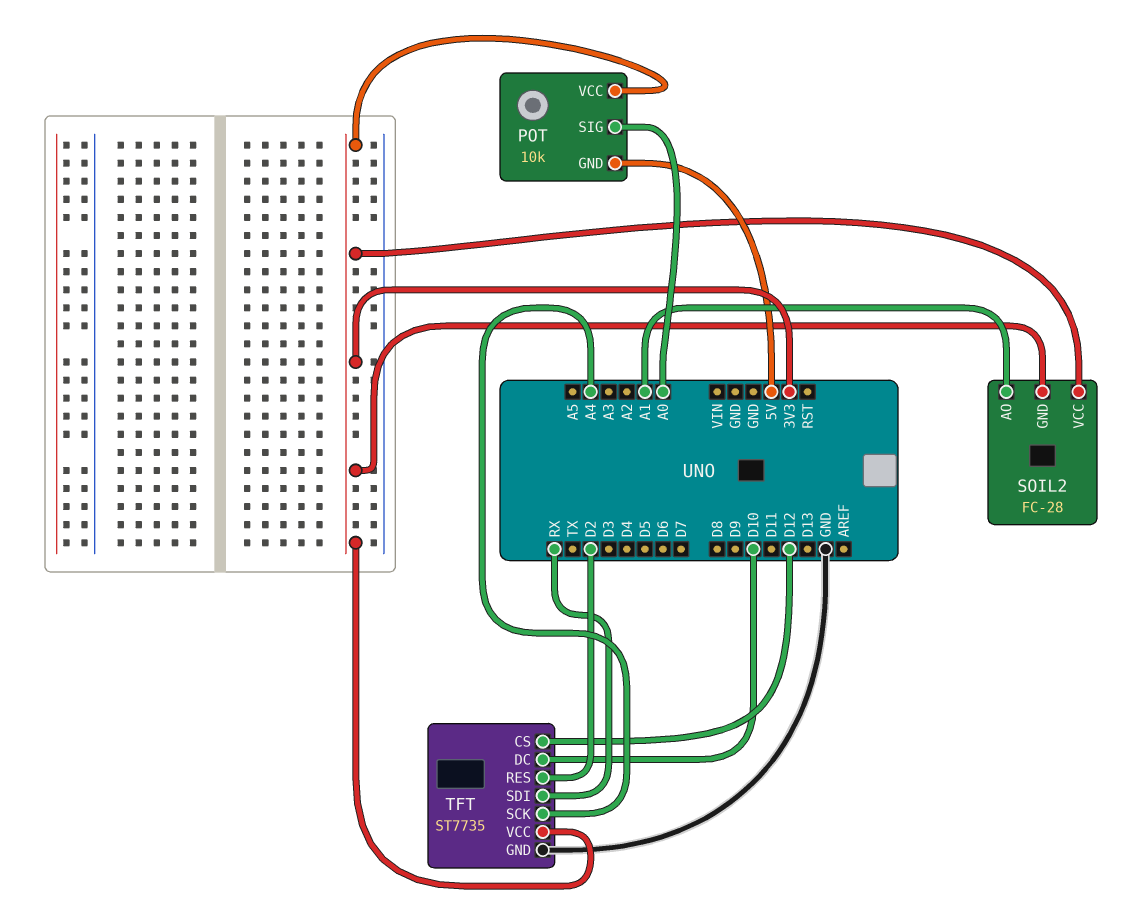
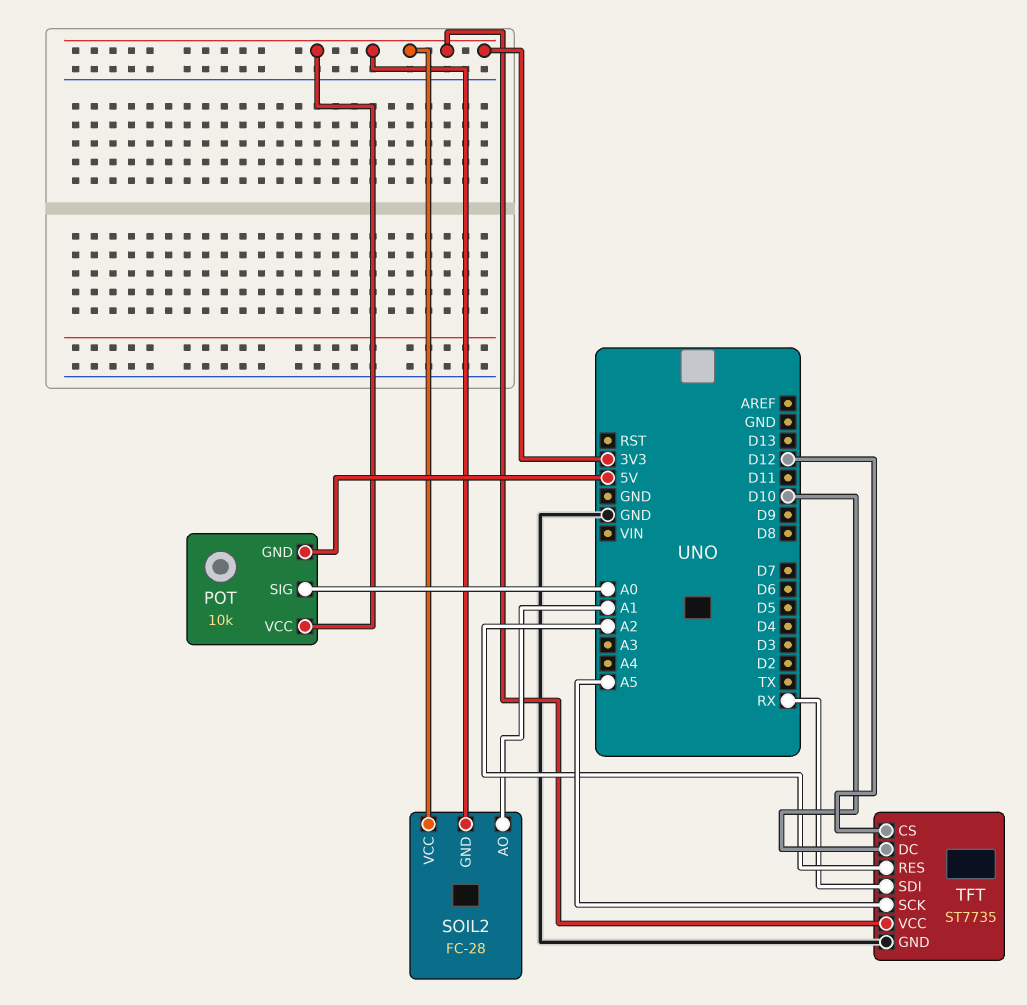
TFT pin RES: D2 -> A2
TFT pin SCK: A4 -> A5

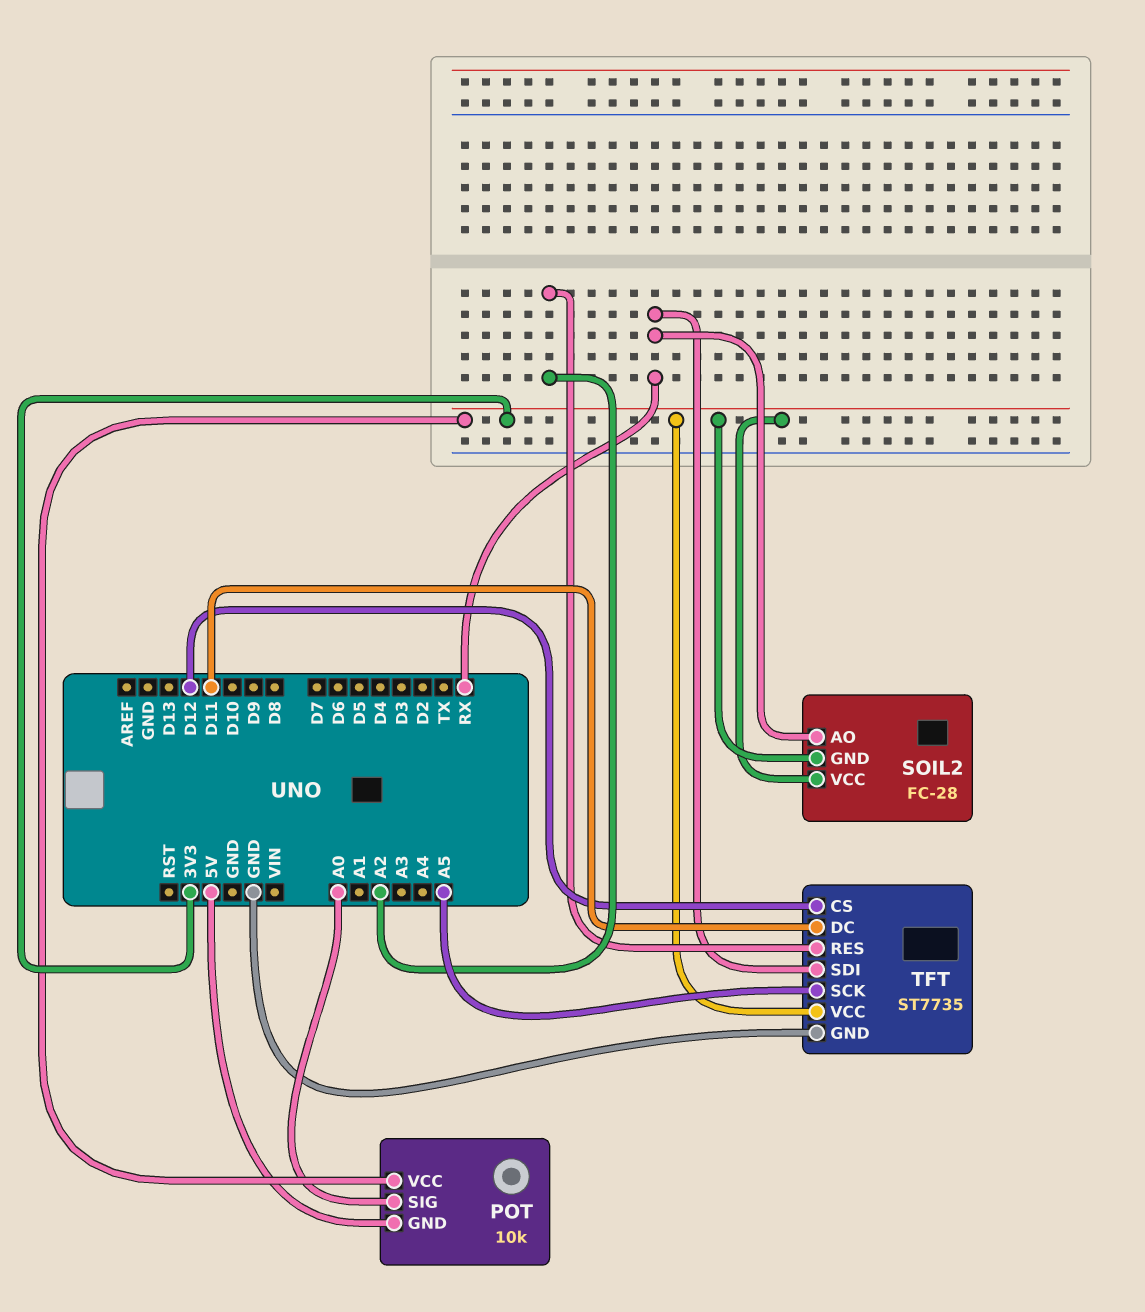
SOIL2 pin AO: A1 -> RX
TFT pin DC: D10 -> D11

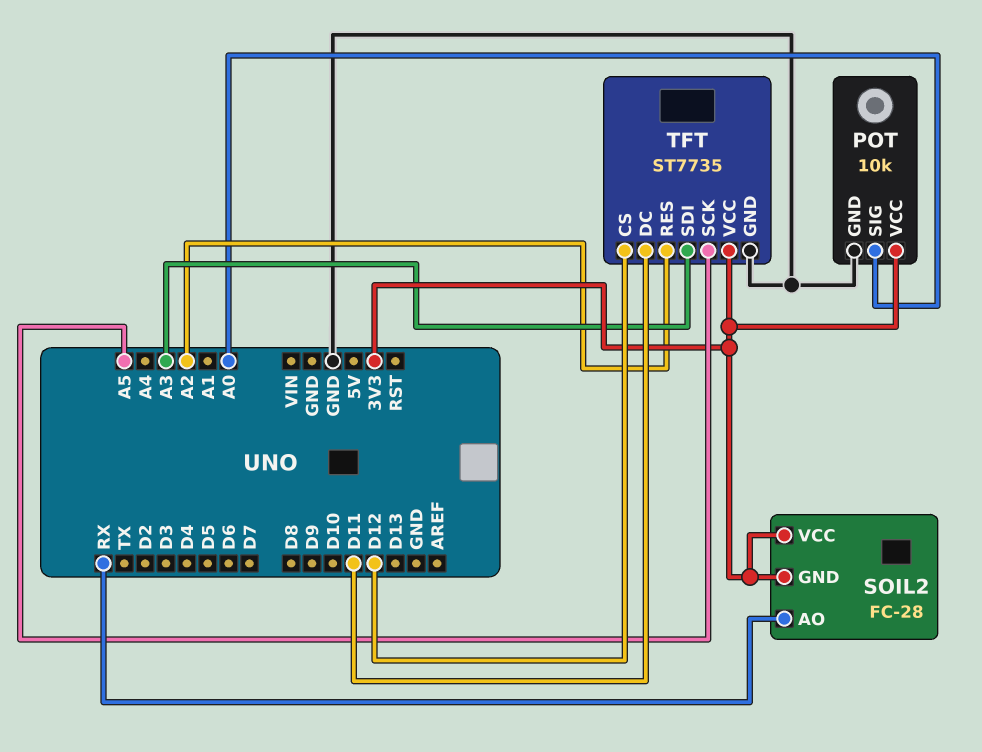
POT pin GND: 5V -> GND
TFT pin SDI: RX -> A3

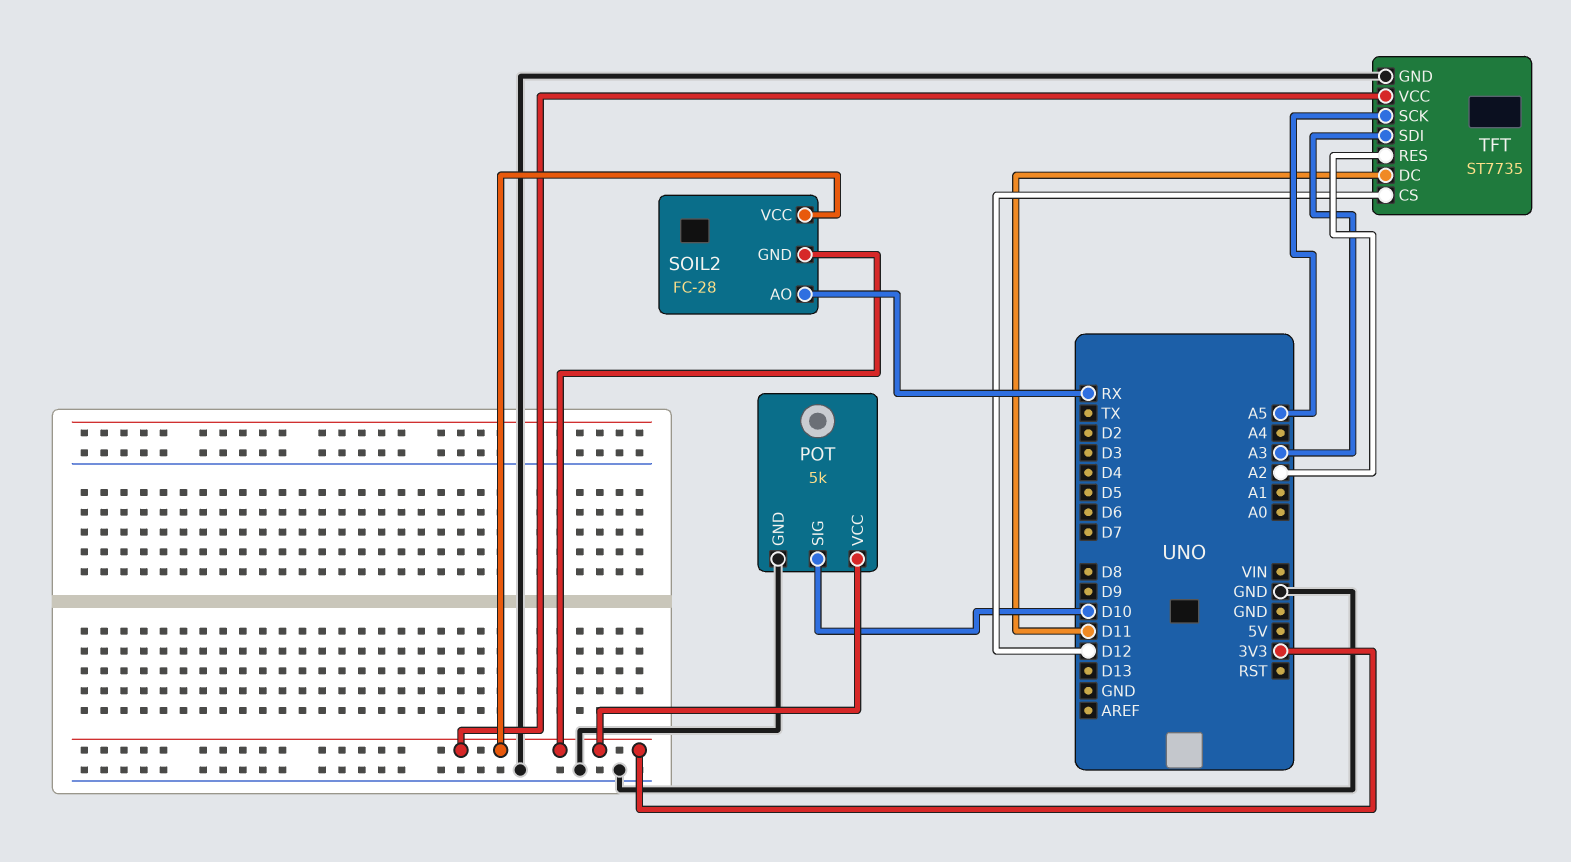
POT: 10k -> 5k
POT pin SIG: A0 -> D10

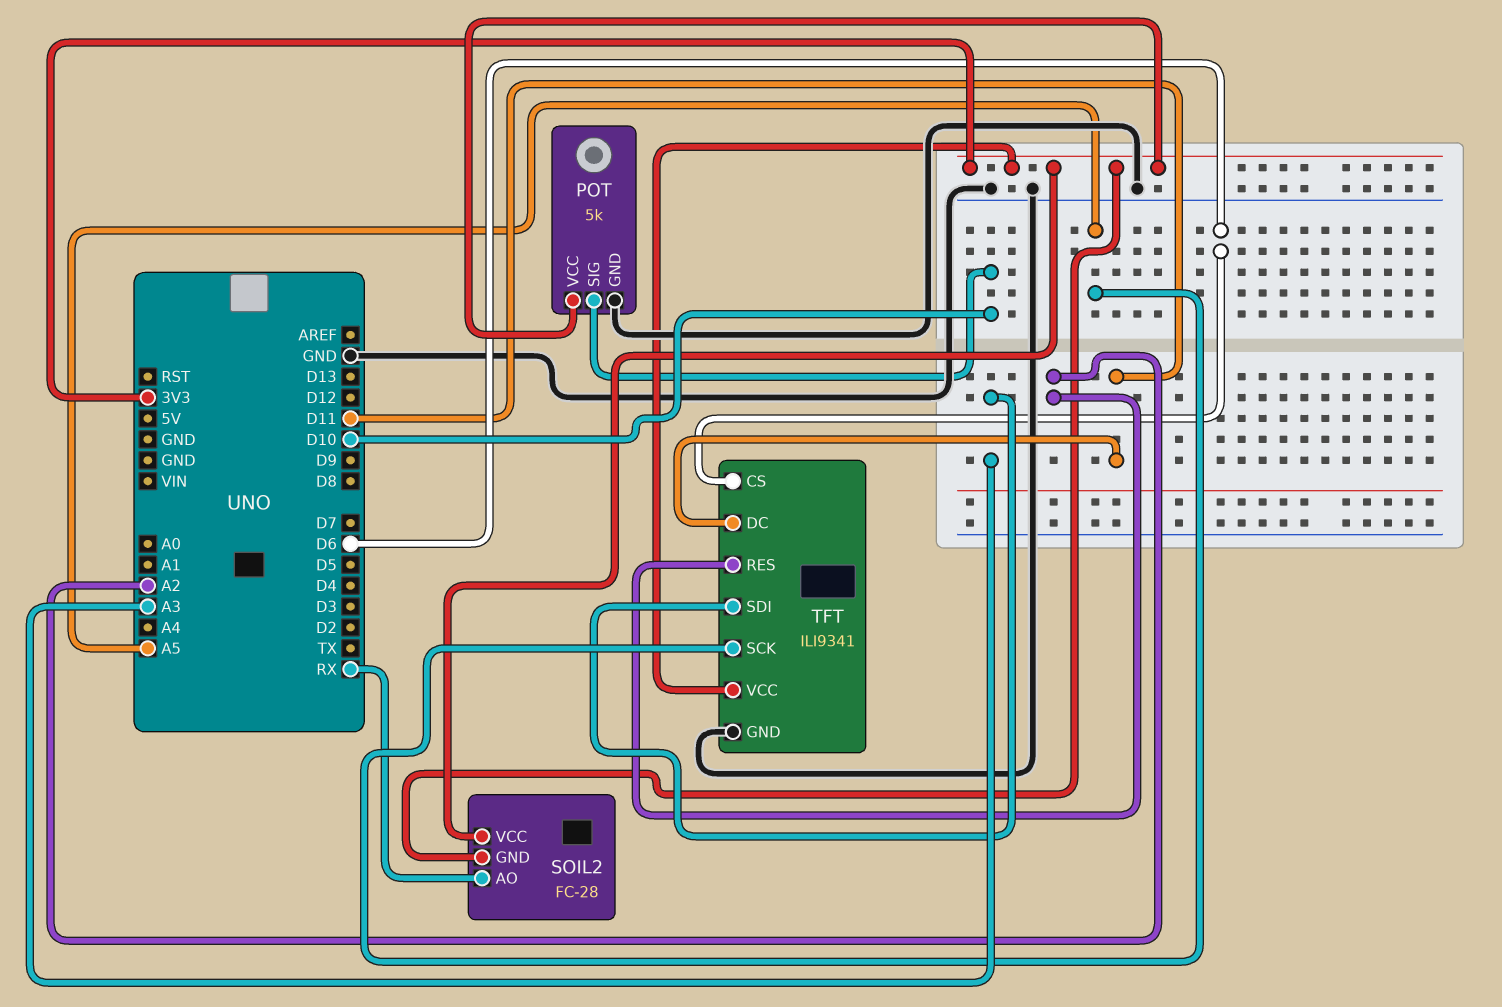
TFT: ST7735 -> ILI9341
TFT pin CS: D12 -> D6

